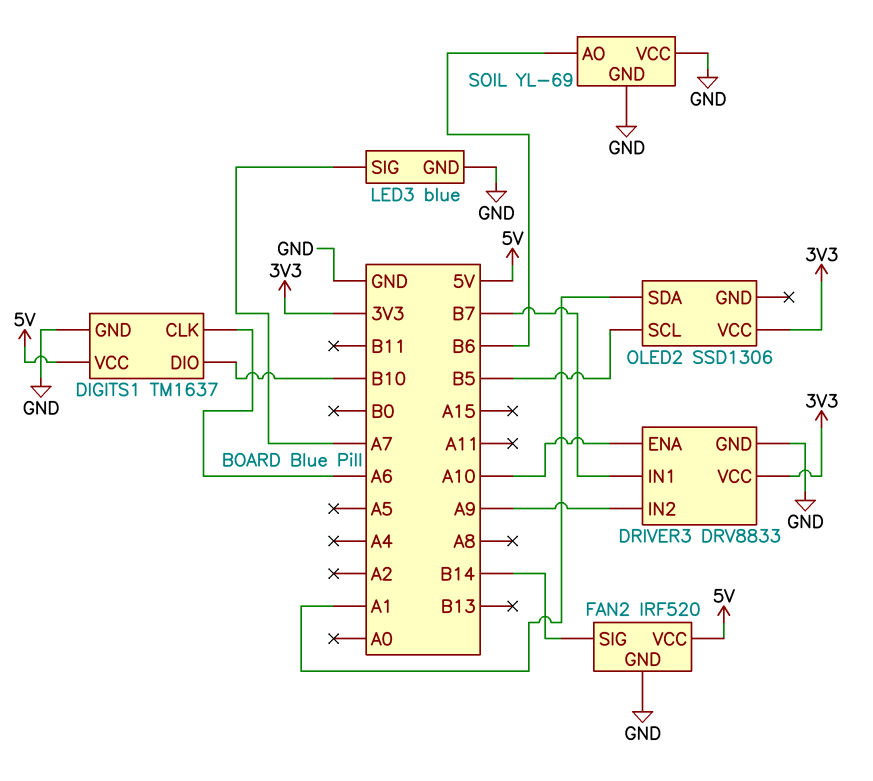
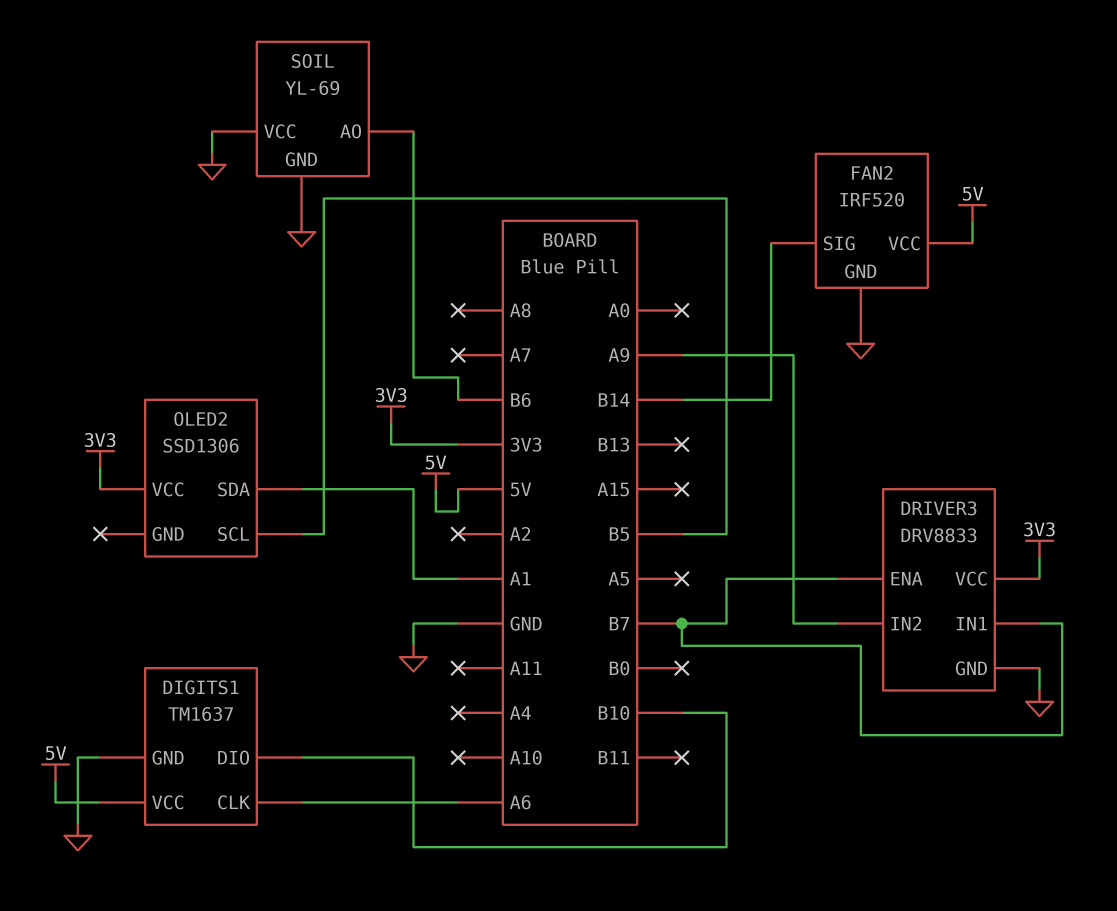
DRIVER3 pin ENA: A10 -> B7
LED3: blue -> none
LED3 pin GND: GND -> none
LED3 pin SIG: A7 -> none

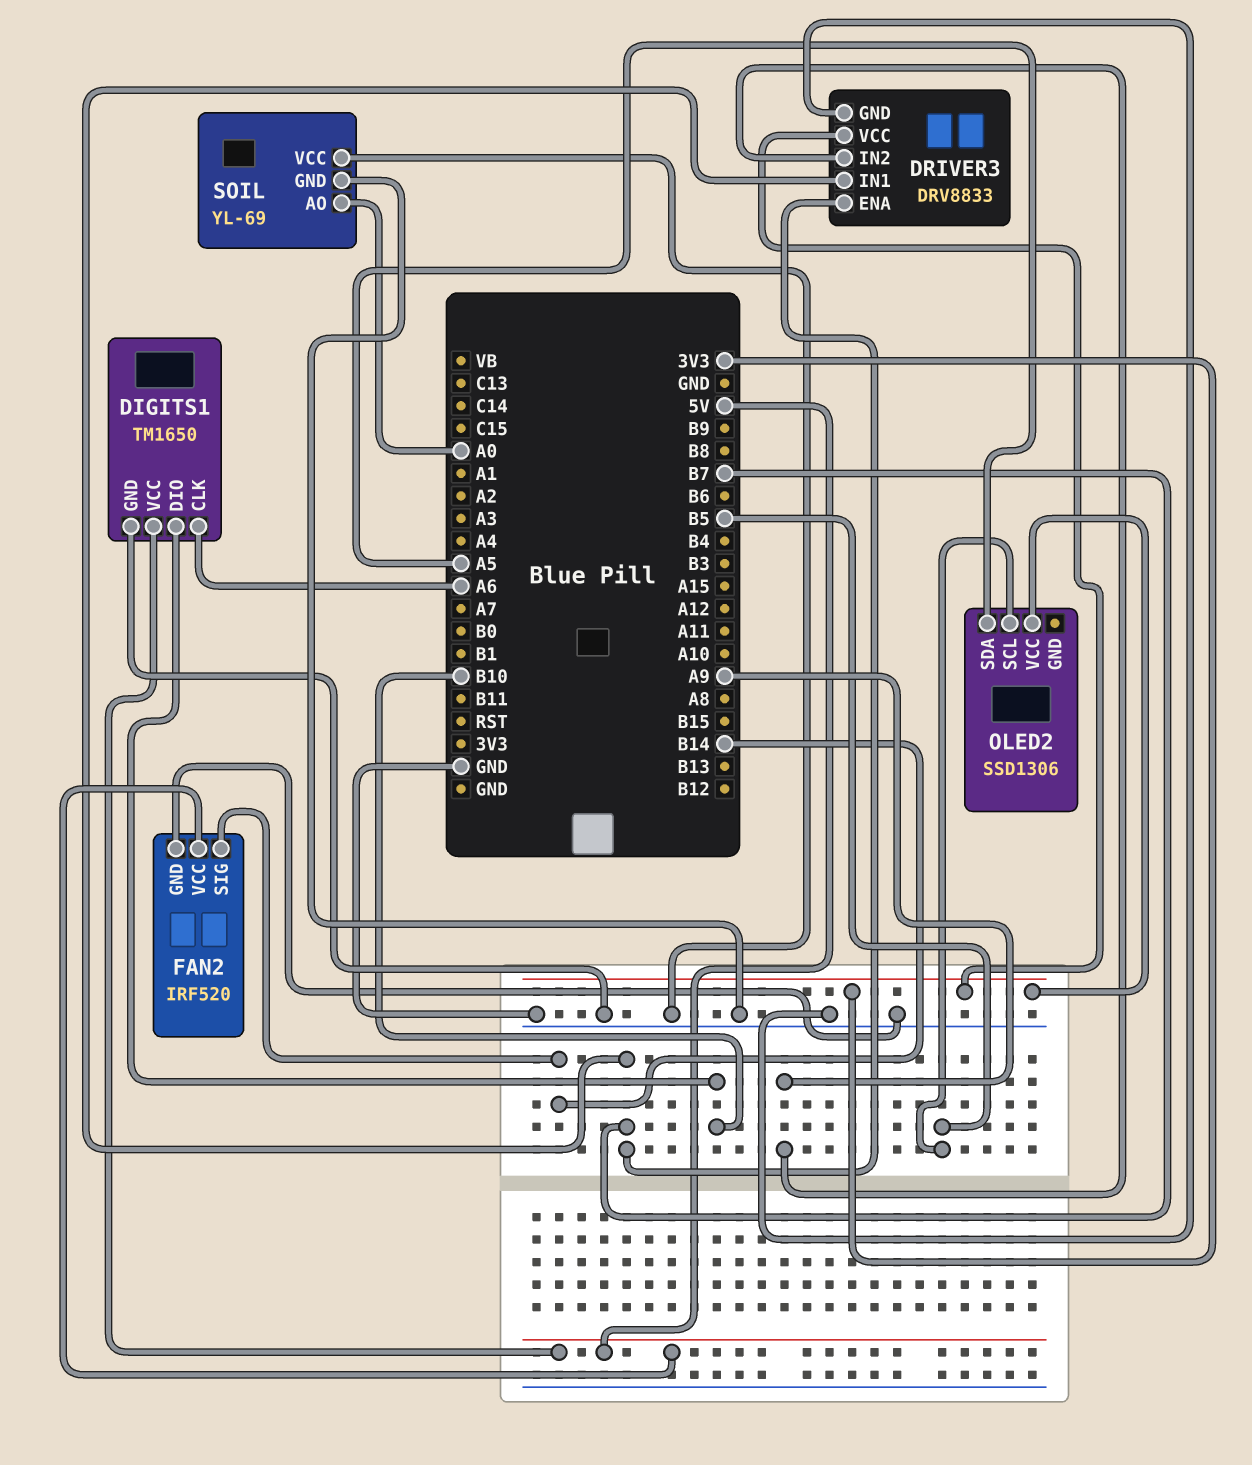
DIGITS1: TM1637 -> TM1650
OLED2 pin SDA: A1 -> A5
SOIL pin AO: B6 -> A0

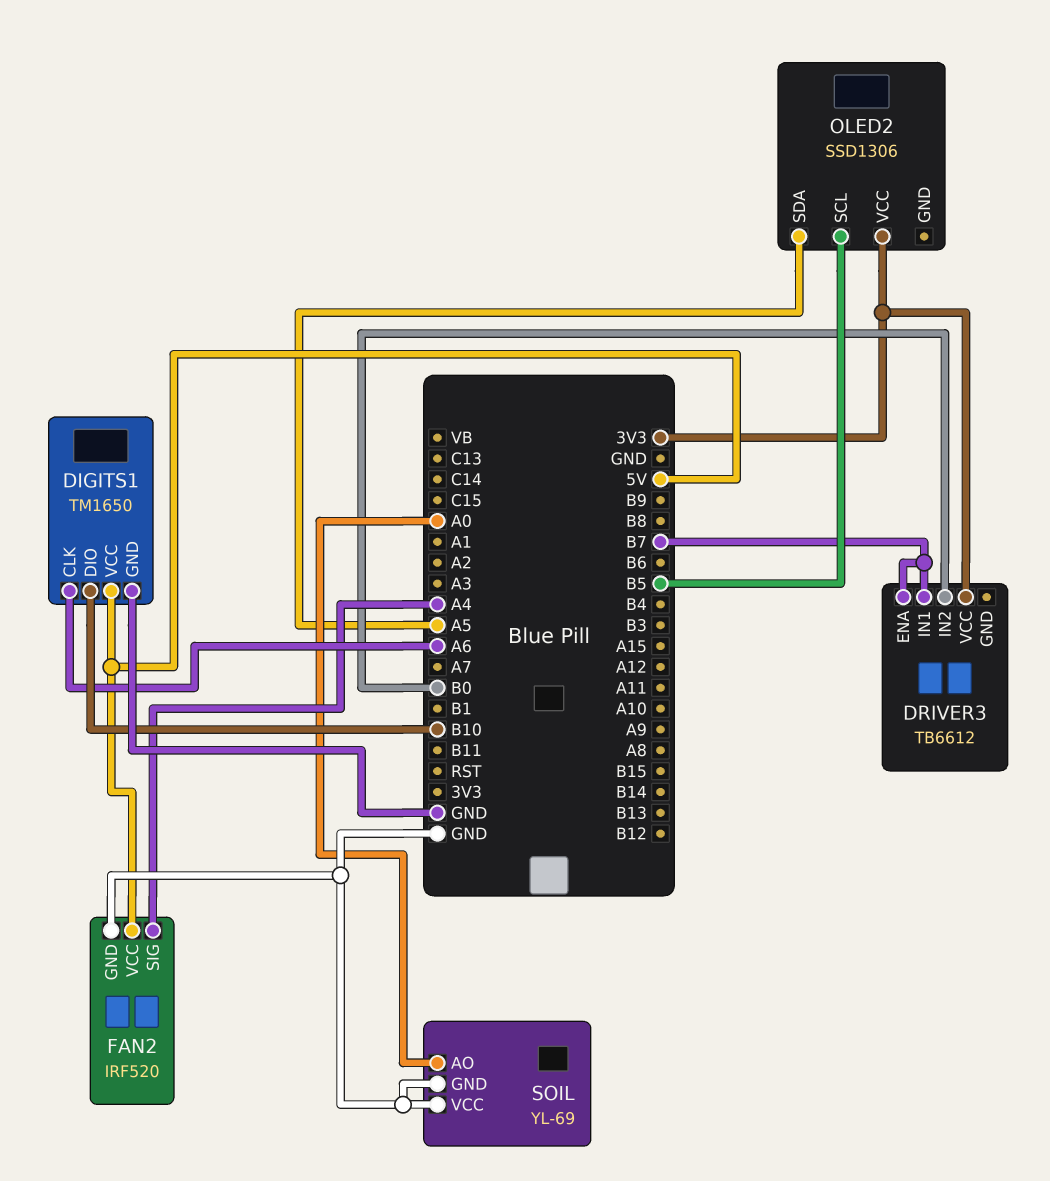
DRIVER3: DRV8833 -> TB6612
DRIVER3 pin GND: GND -> none
DRIVER3 pin IN2: A9 -> B0
FAN2 pin SIG: B14 -> A4

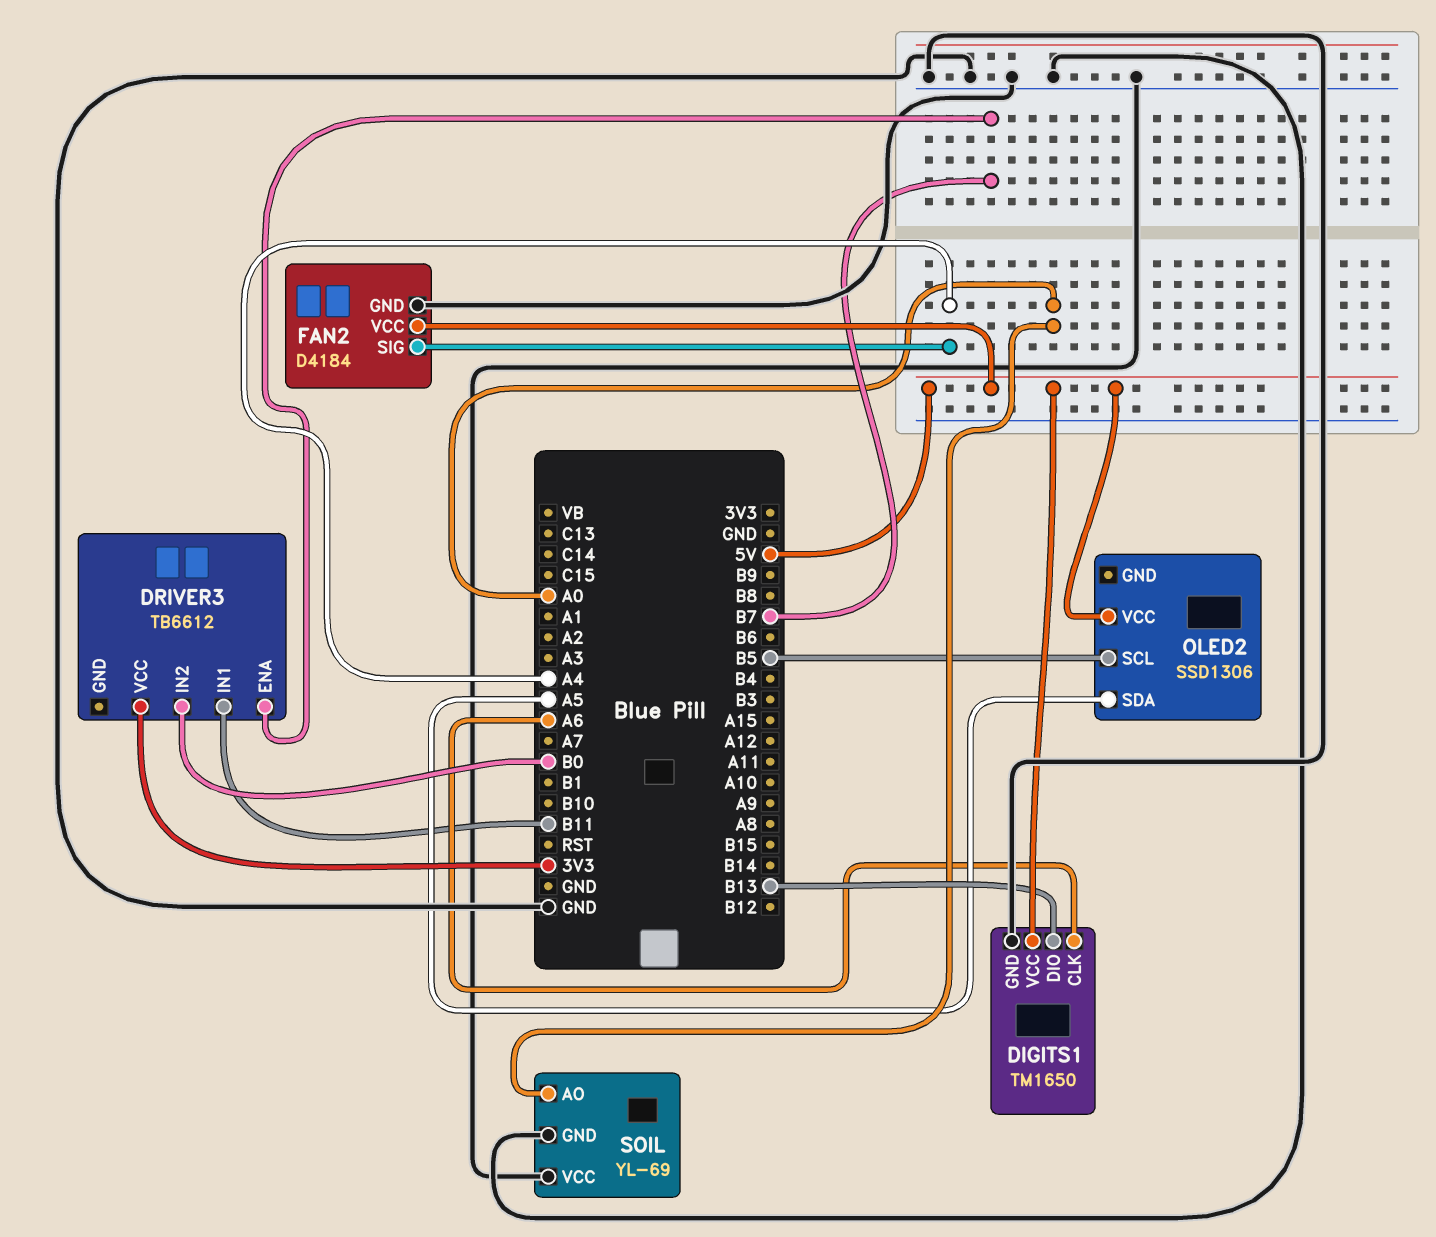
DIGITS1 pin DIO: B10 -> B13
DRIVER3 pin IN1: B7 -> B11
FAN2: IRF520 -> D4184
OLED2 pin VCC: 3V3 -> 5V

